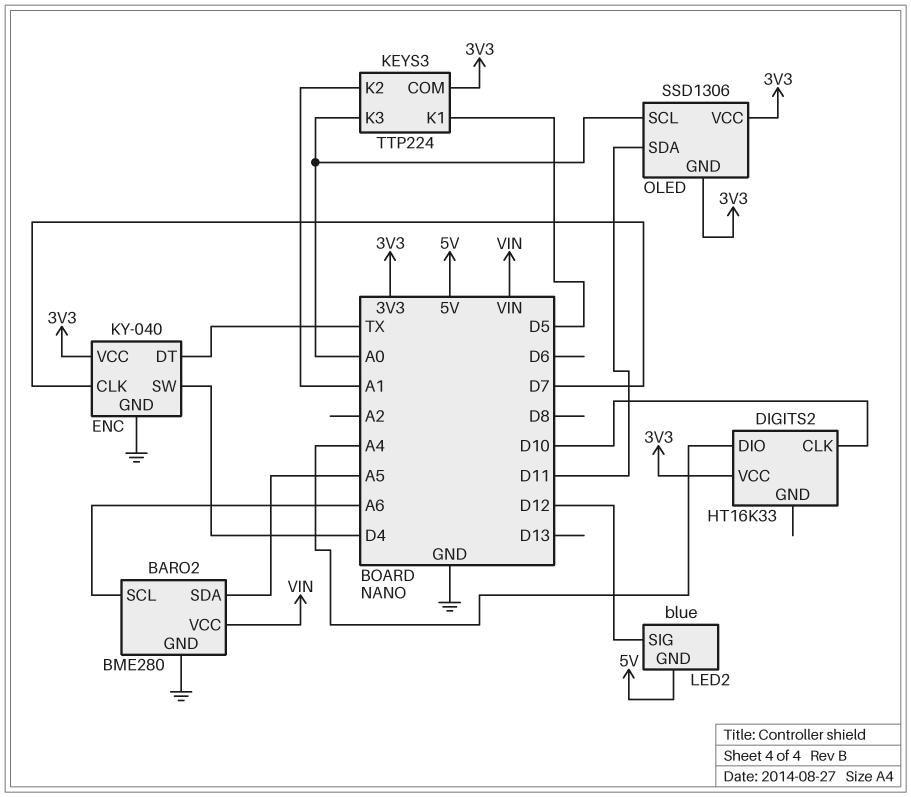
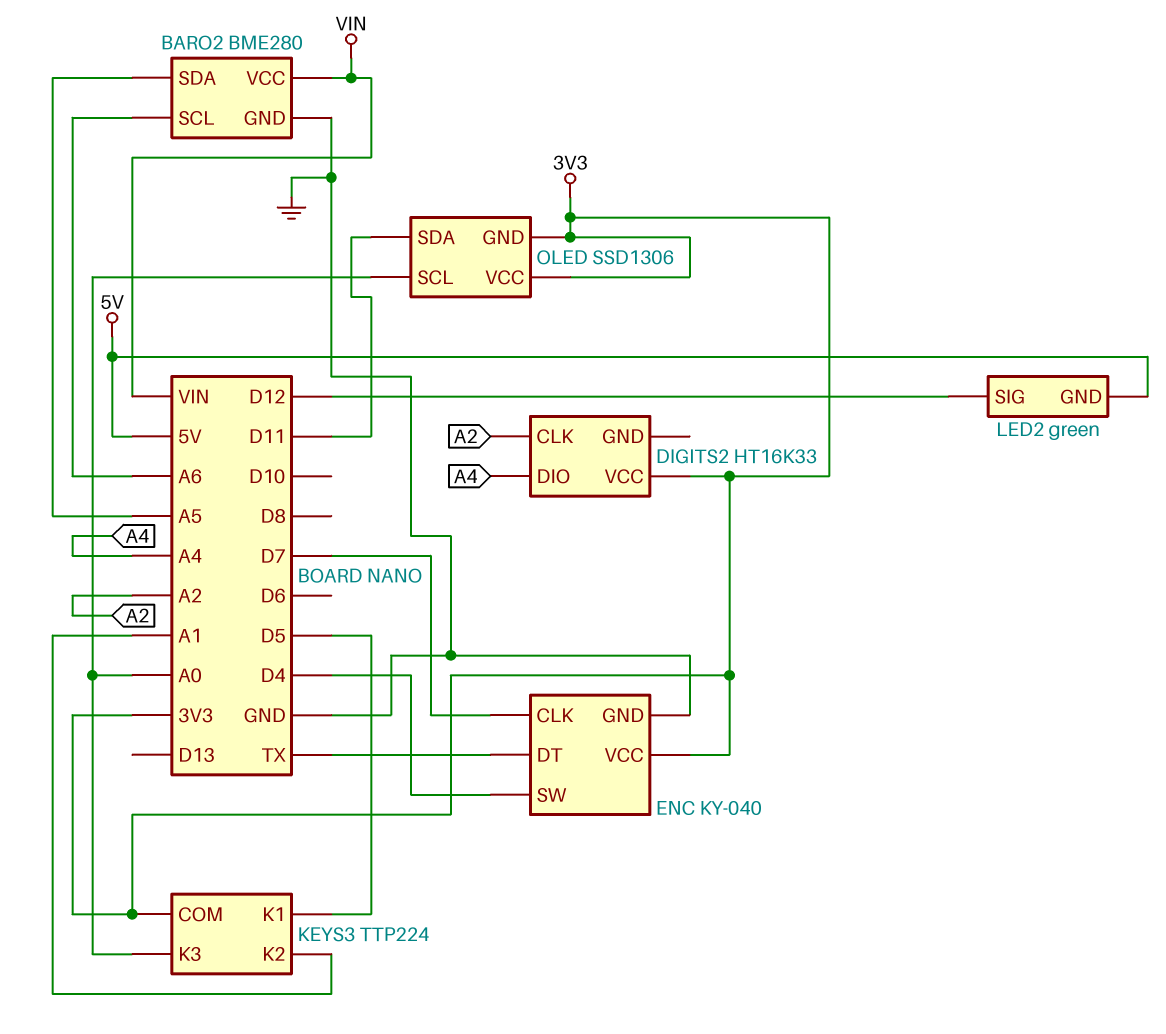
DIGITS2 pin CLK: D10 -> A2
LED2: blue -> green

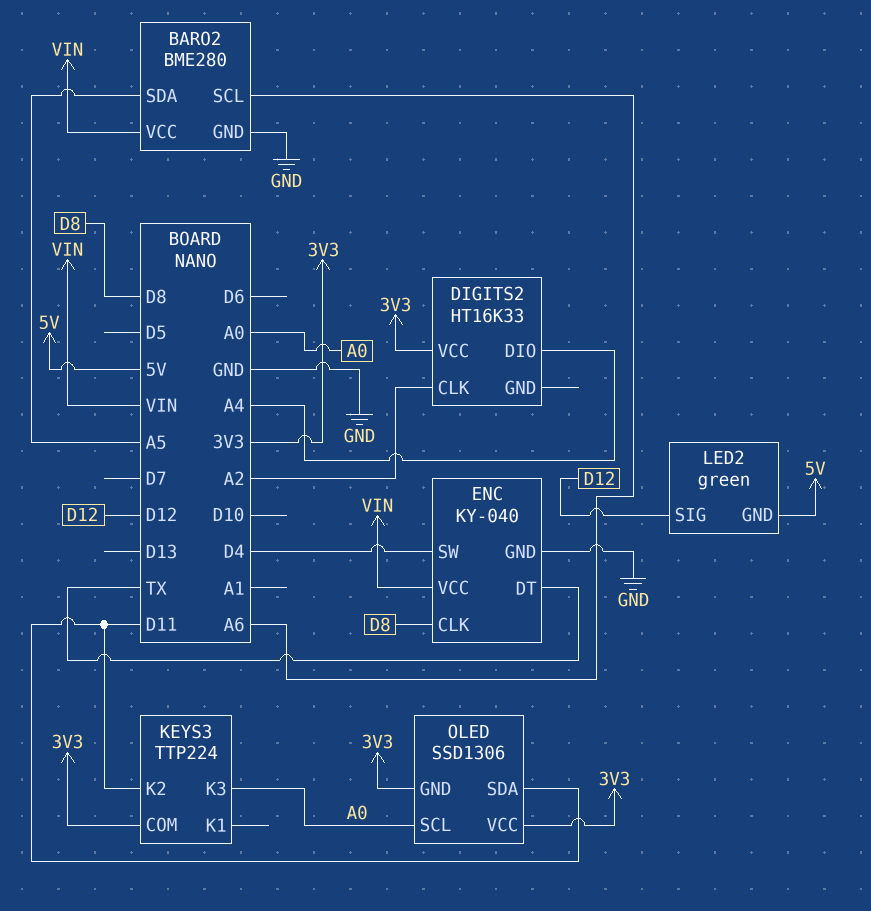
ENC pin CLK: D7 -> D8
ENC pin VCC: 3V3 -> VIN
KEYS3 pin K1: D5 -> none
KEYS3 pin K2: A1 -> D11

